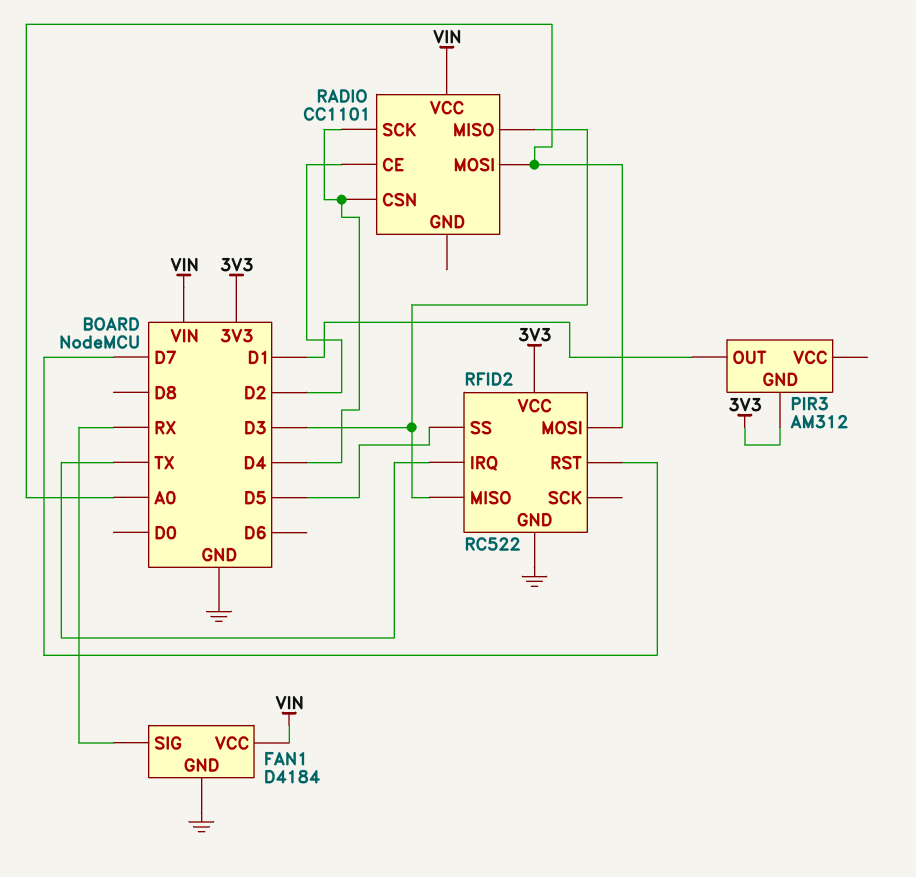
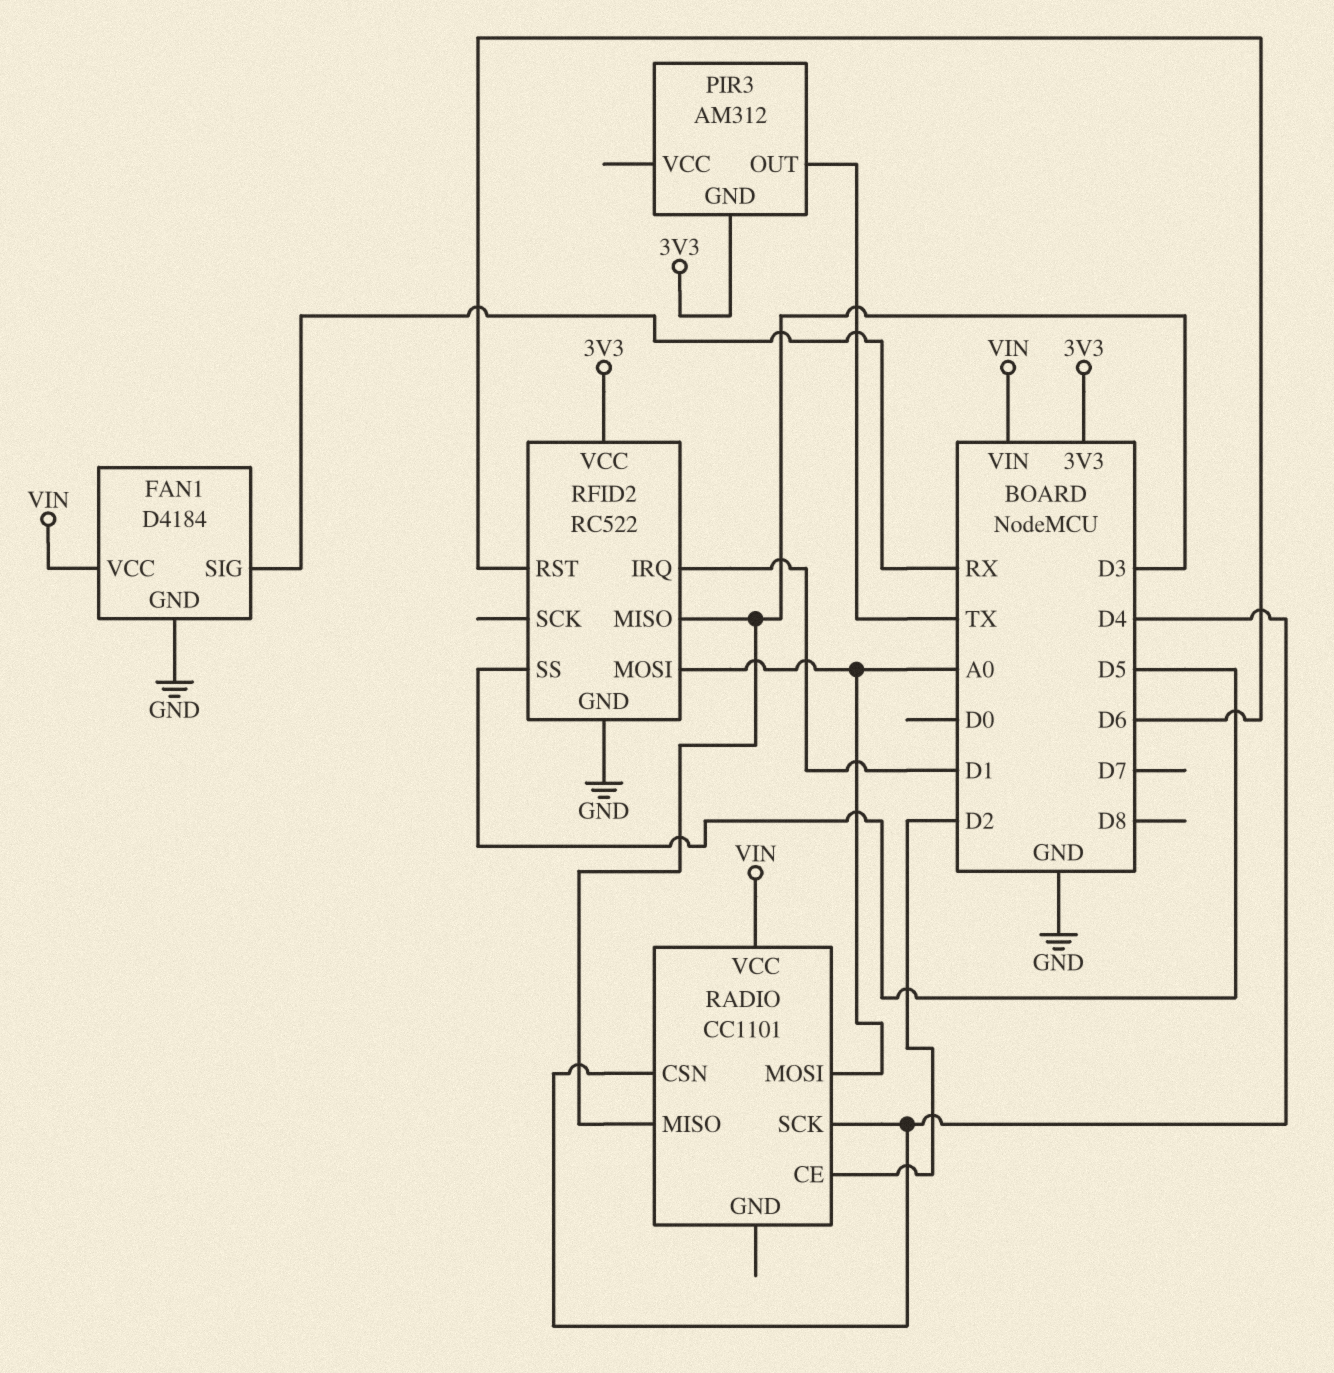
PIR3 pin OUT: D1 -> TX
RFID2 pin IRQ: TX -> D1
RFID2 pin RST: D7 -> D6

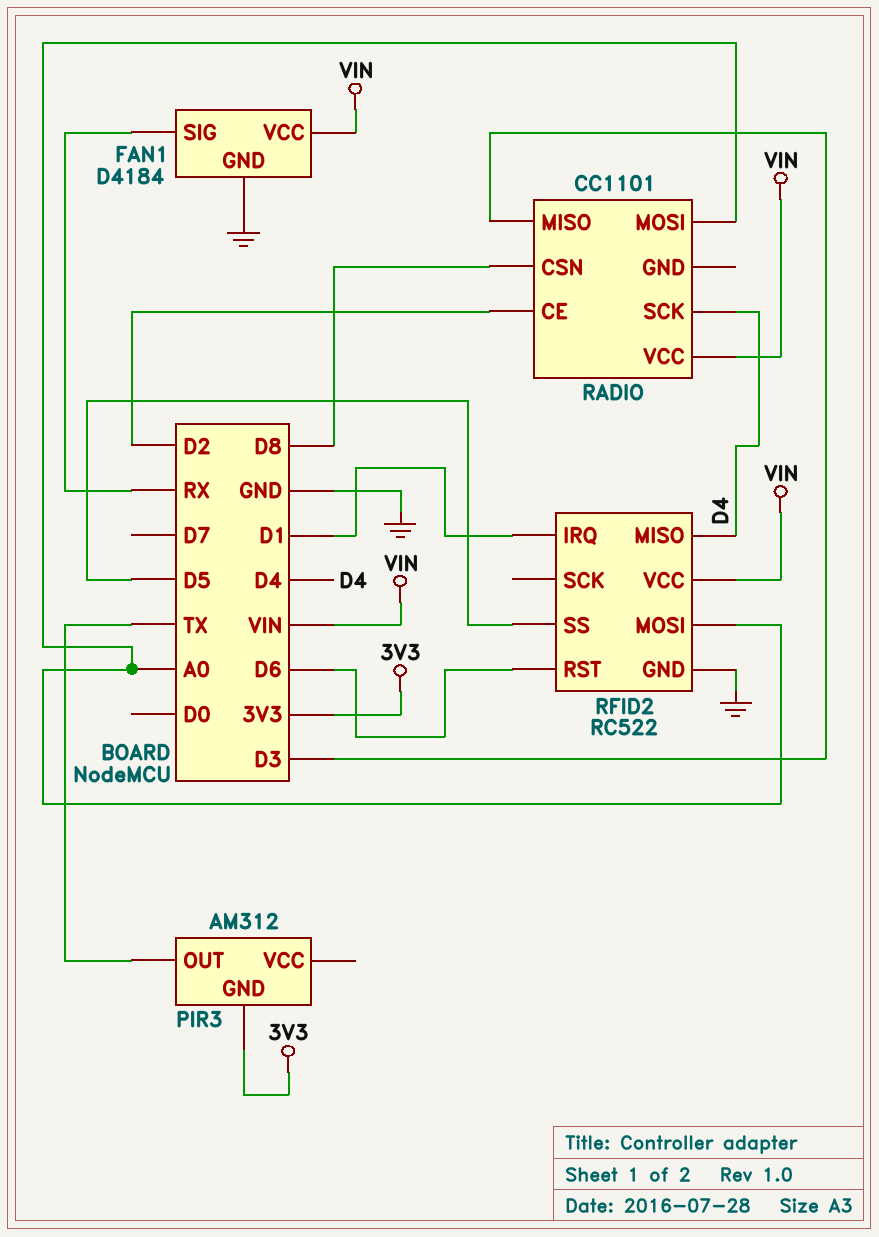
RADIO pin CSN: D4 -> D8
RFID2 pin MISO: D3 -> D4
RFID2 pin VCC: 3V3 -> VIN

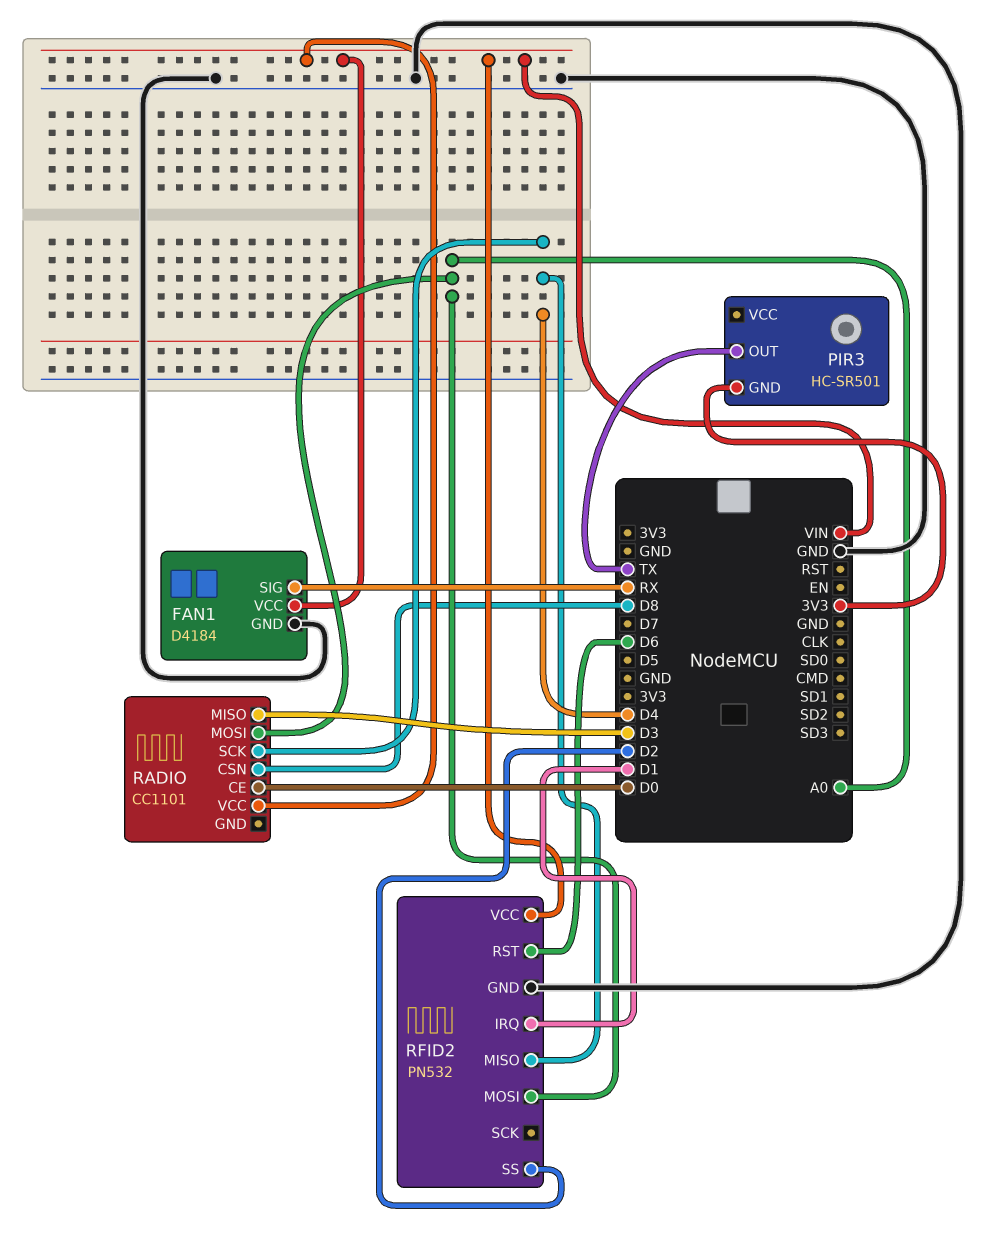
PIR3: AM312 -> HC-SR501
RADIO pin CE: D2 -> D0
RFID2: RC522 -> PN532
RFID2 pin SS: D5 -> D2

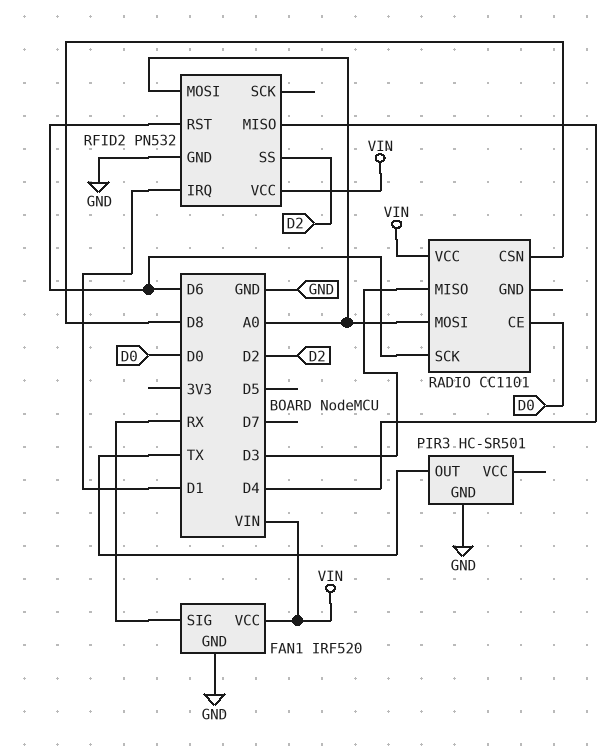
FAN1: D4184 -> IRF520
PIR3 pin GND: 3V3 -> GND
RADIO pin SCK: D4 -> D6

